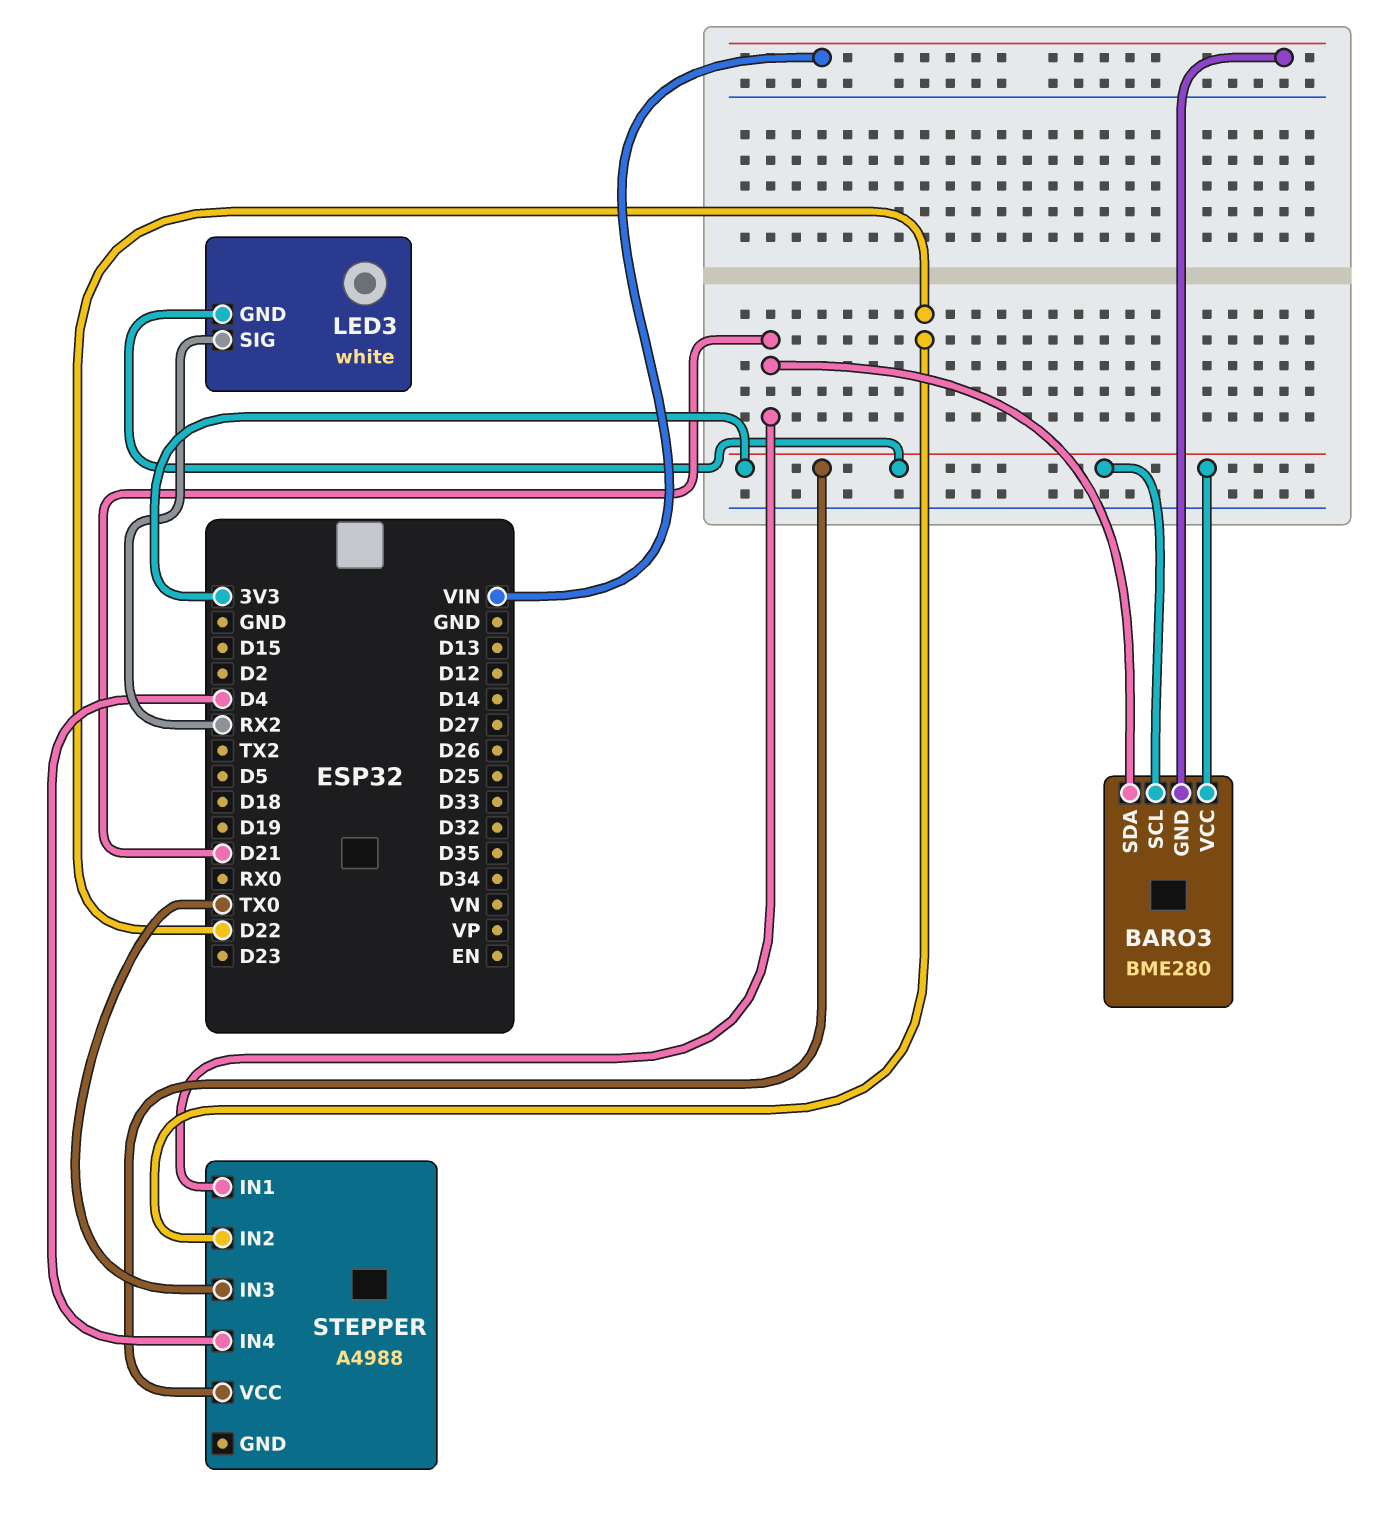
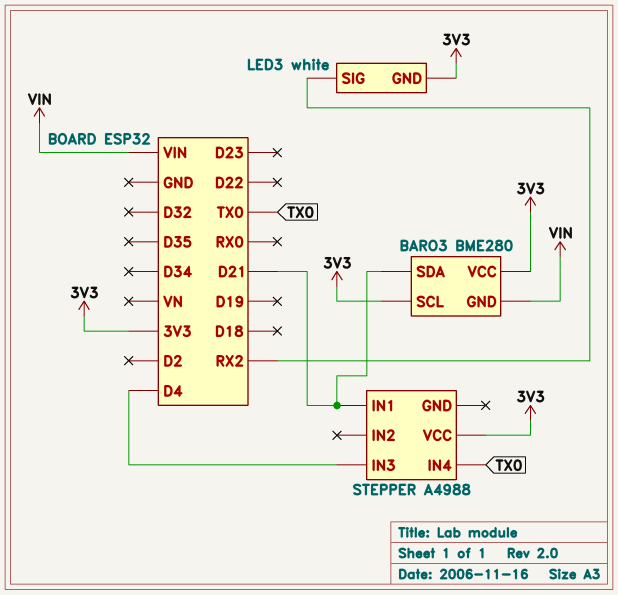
STEPPER pin IN2: D22 -> none
STEPPER pin IN3: TX0 -> D4
STEPPER pin IN4: D4 -> TX0

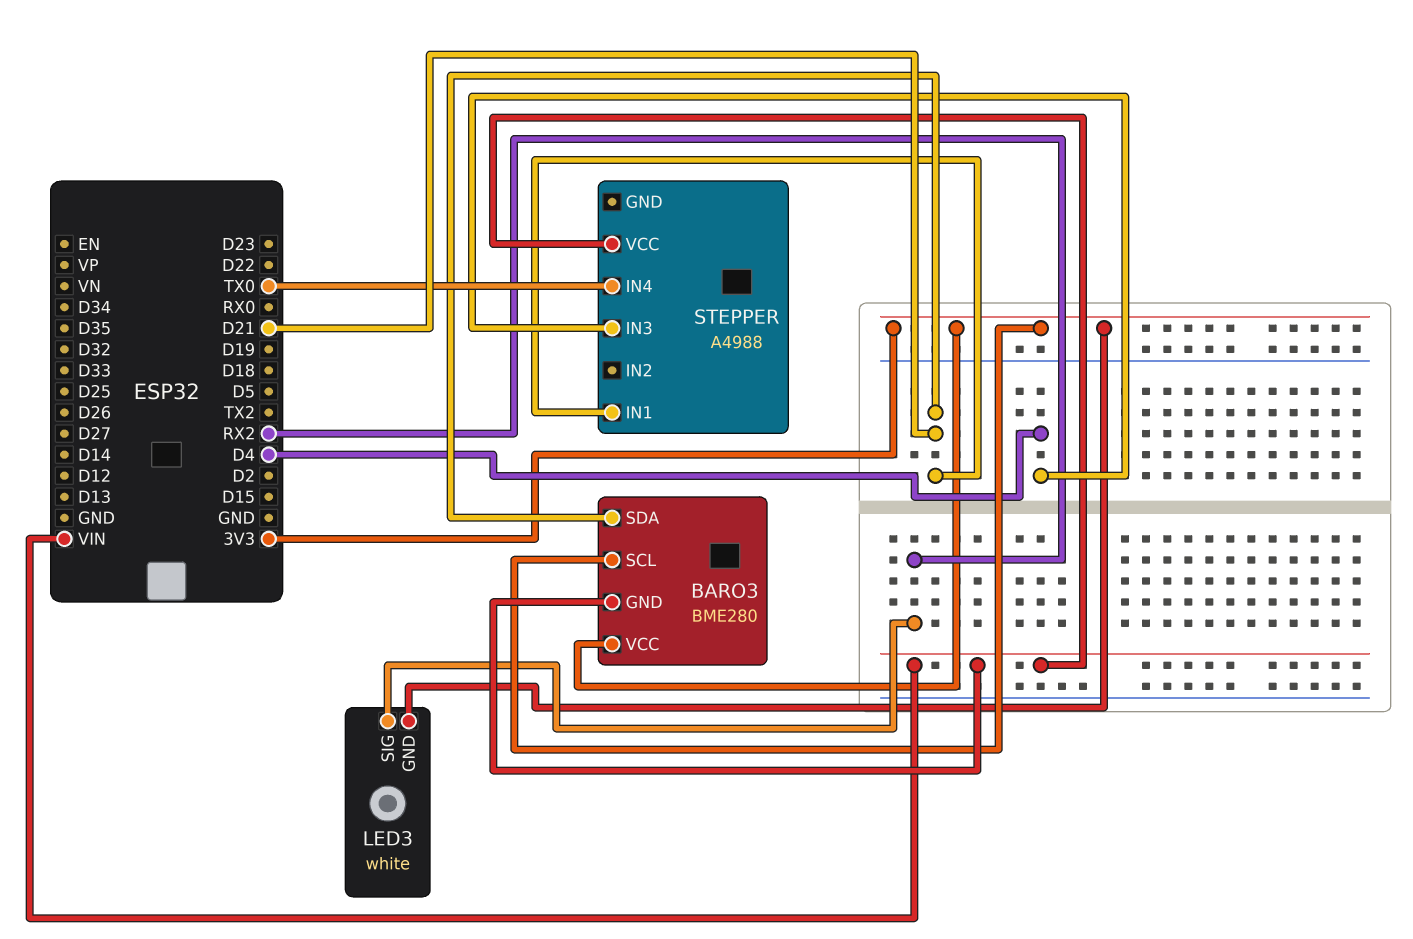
STEPPER pin VCC: 3V3 -> VIN

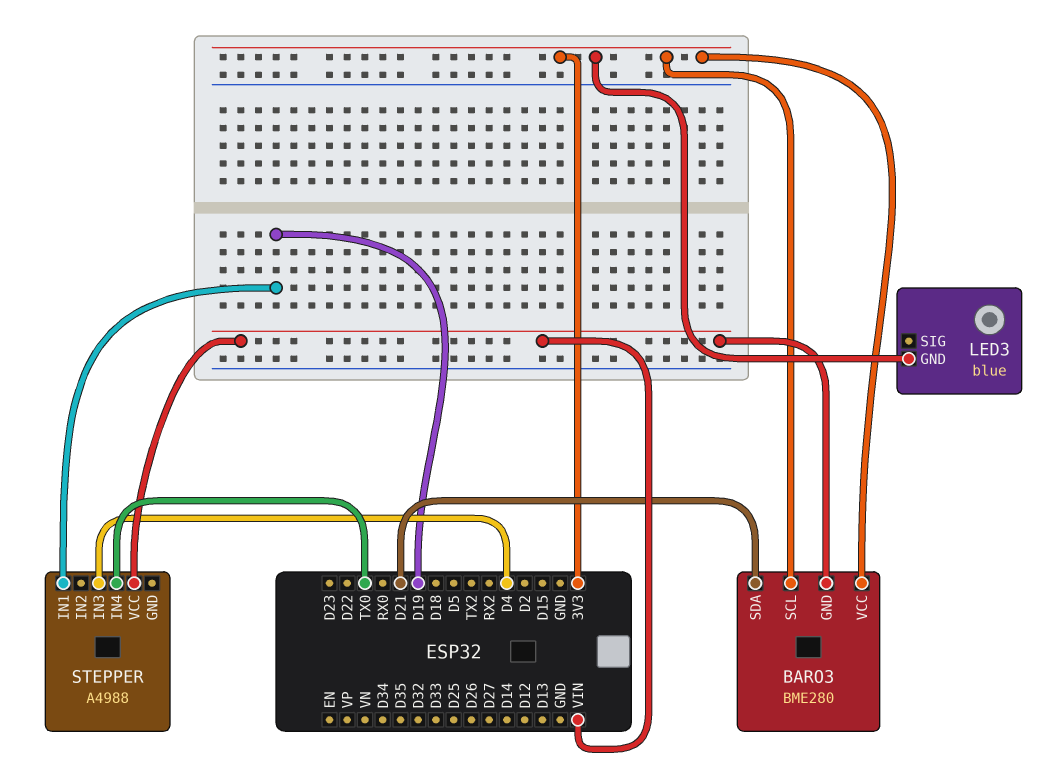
LED3: white -> blue
LED3 pin SIG: RX2 -> none
STEPPER pin IN1: D21 -> D19

